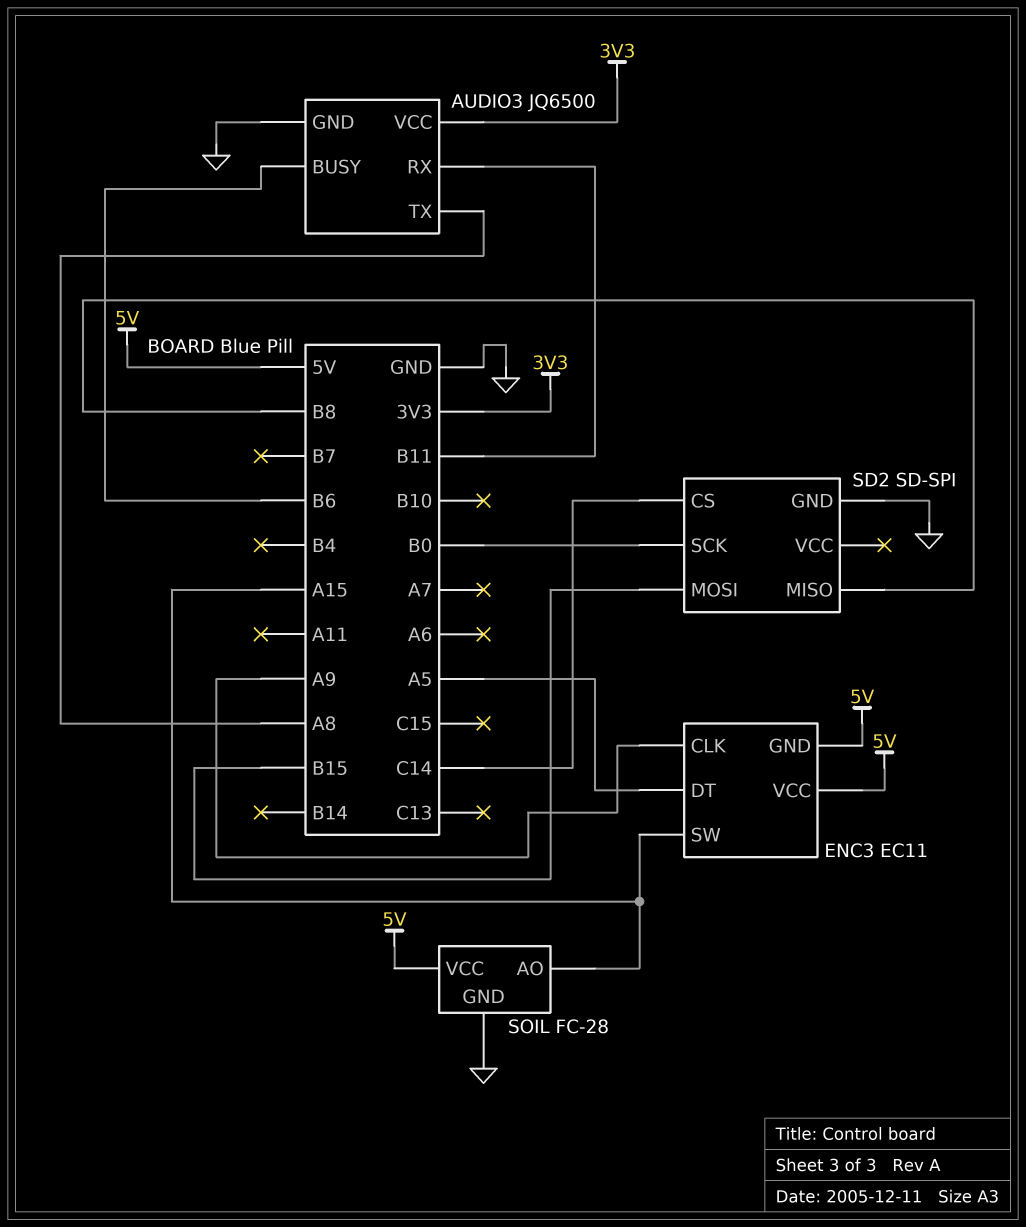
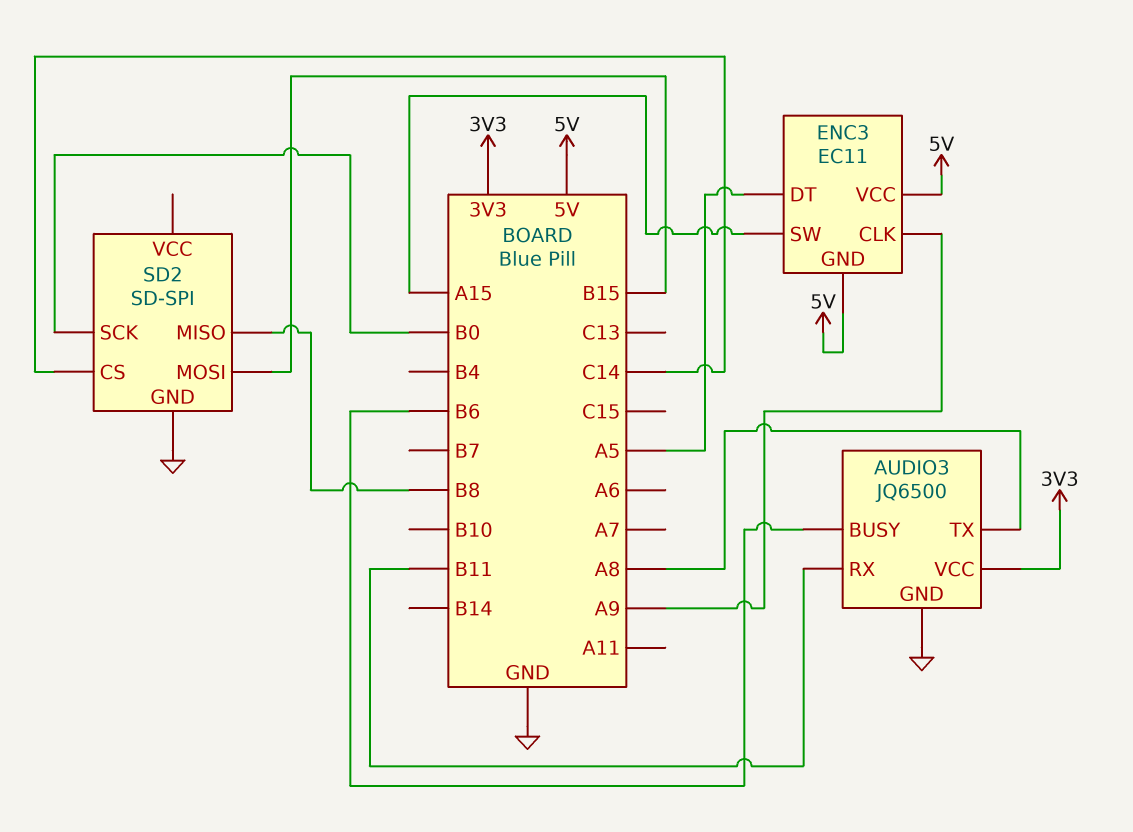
SOIL: FC-28 -> none
SOIL pin AO: A15 -> none
SOIL pin GND: GND -> none
SOIL pin VCC: 5V -> none

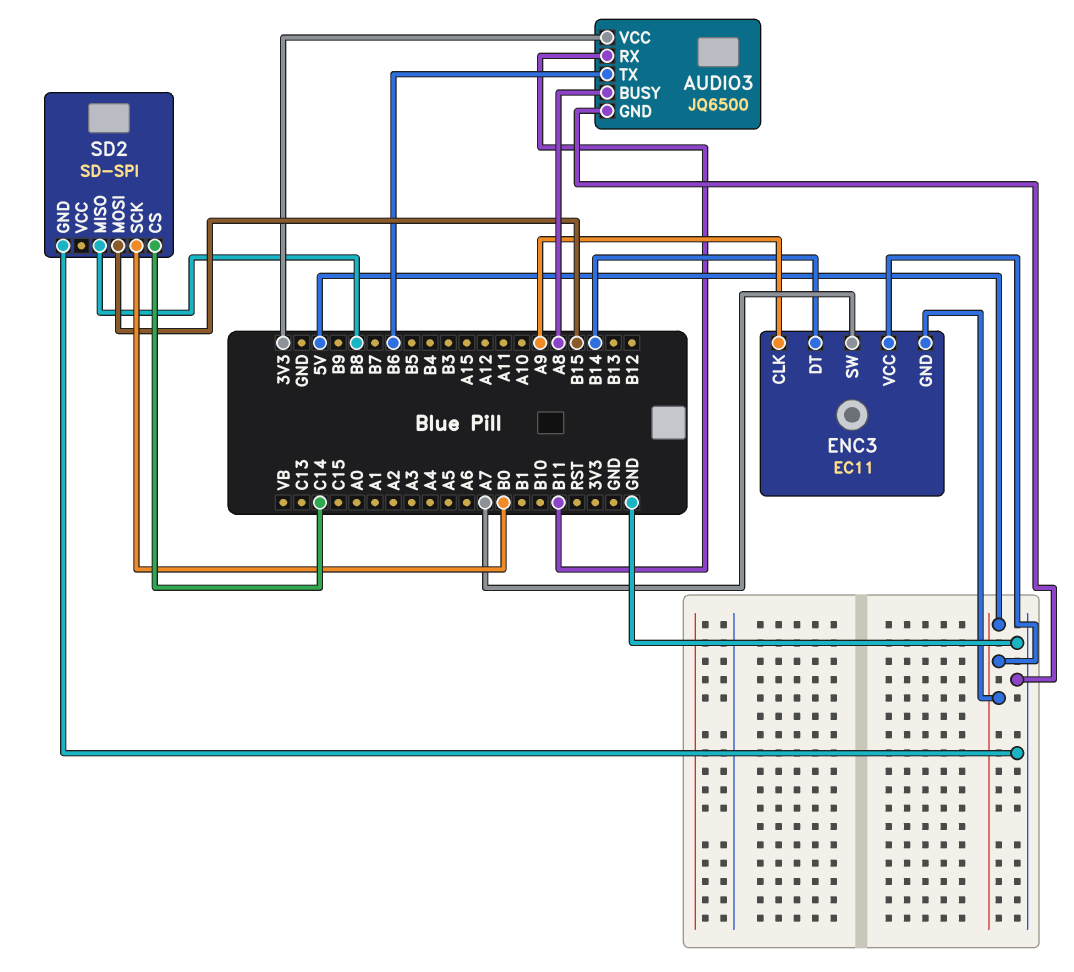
AUDIO3 pin BUSY: B6 -> A8
AUDIO3 pin TX: A8 -> B6
ENC3 pin DT: A5 -> B14
ENC3 pin SW: A15 -> A7

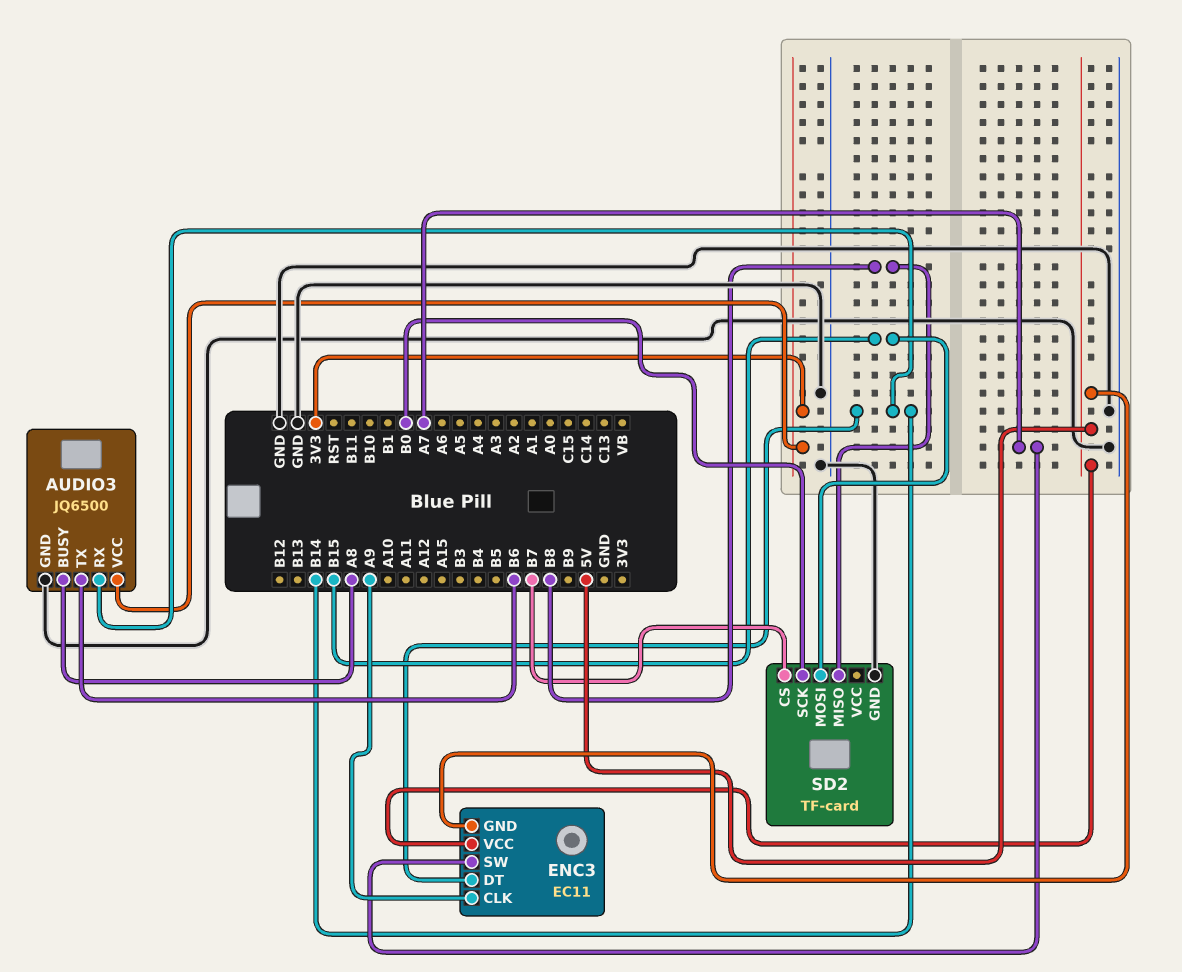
AUDIO3 pin RX: B11 -> B14
SD2: SD-SPI -> TF-card
SD2 pin CS: C14 -> B7

